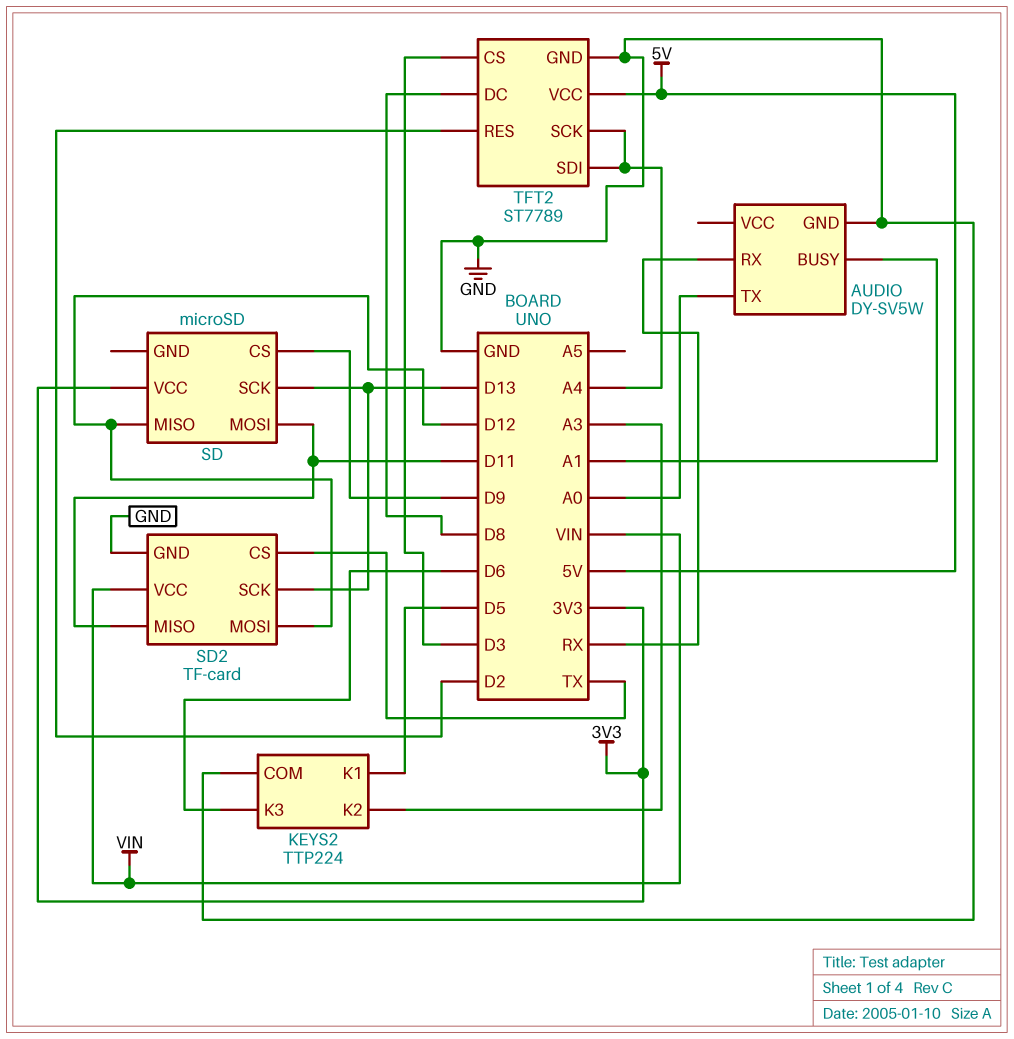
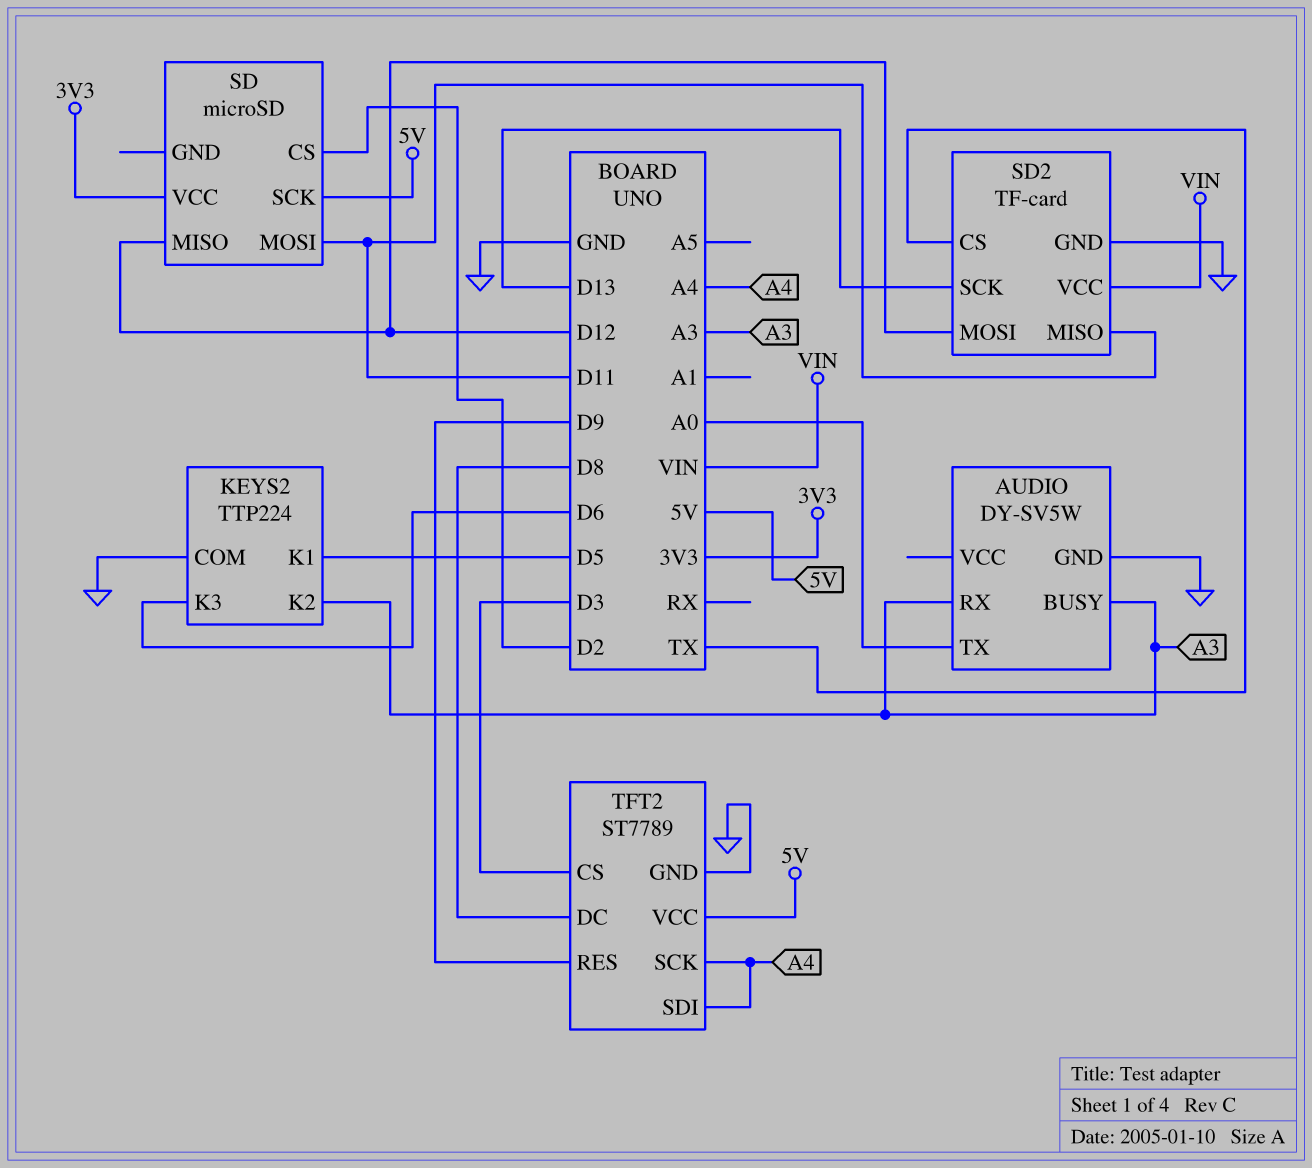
AUDIO pin BUSY: A1 -> A3
AUDIO pin RX: RX -> A3
SD pin CS: D9 -> D2
SD pin SCK: D13 -> 5V
TFT2 pin RES: D2 -> D9

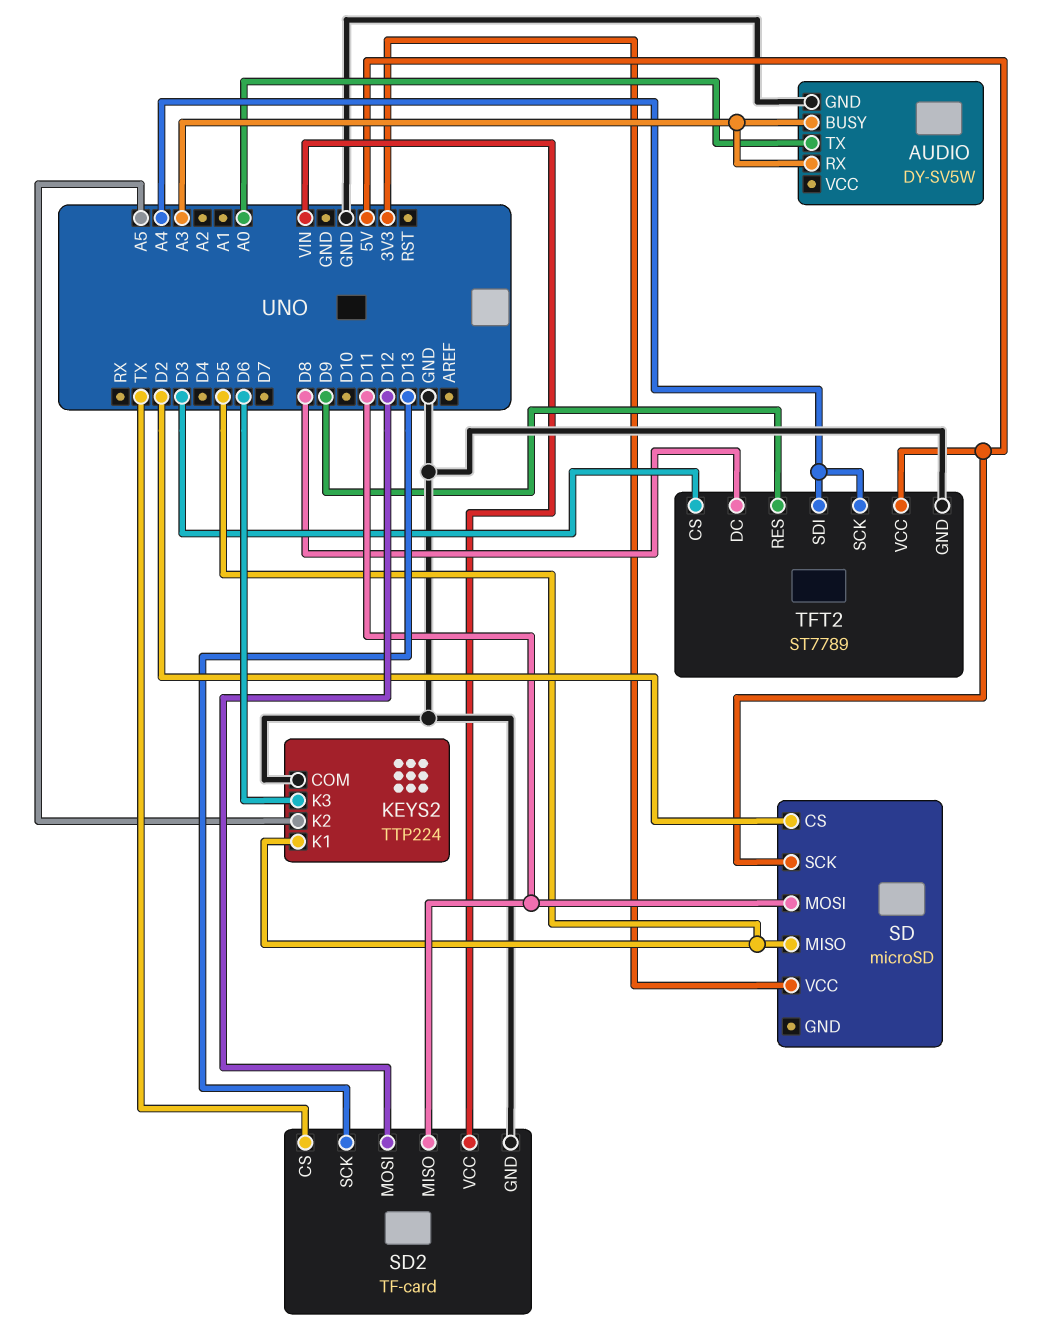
KEYS2 pin K2: A3 -> A5
SD pin MISO: D12 -> D5

